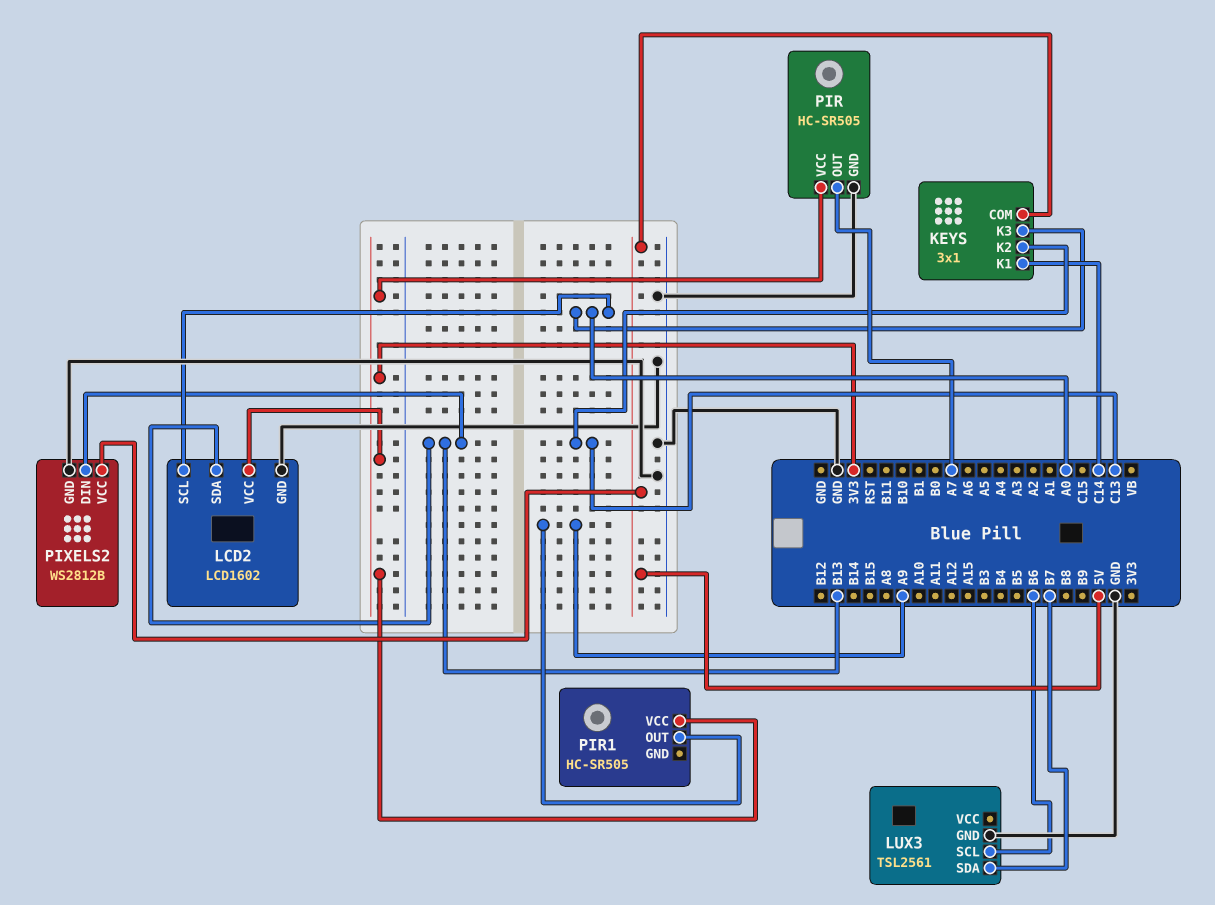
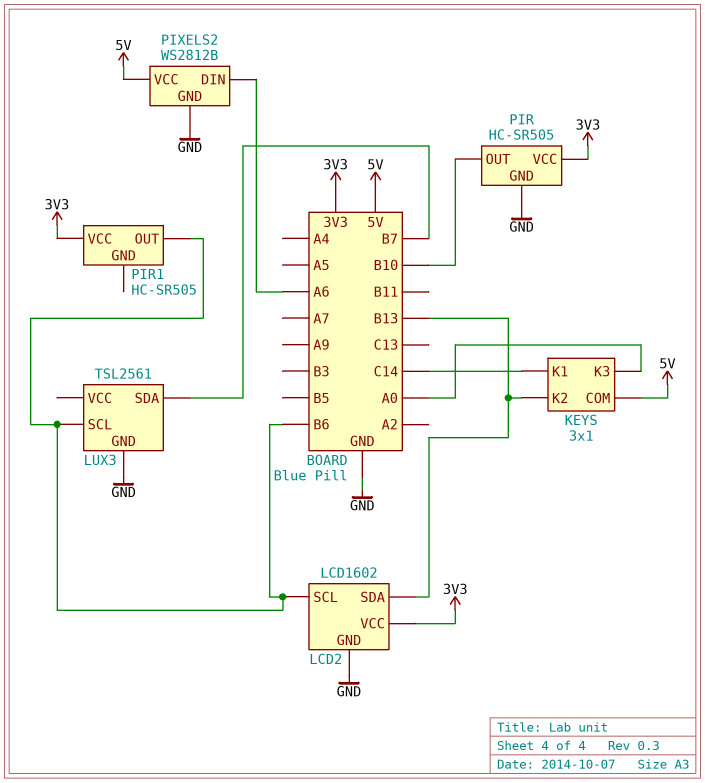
KEYS pin K2: C13 -> B13
LCD2 pin SCL: A0 -> B6
PIR pin OUT: A7 -> B10
PIR1 pin OUT: A9 -> B6
PIXELS2 pin DIN: B13 -> A6

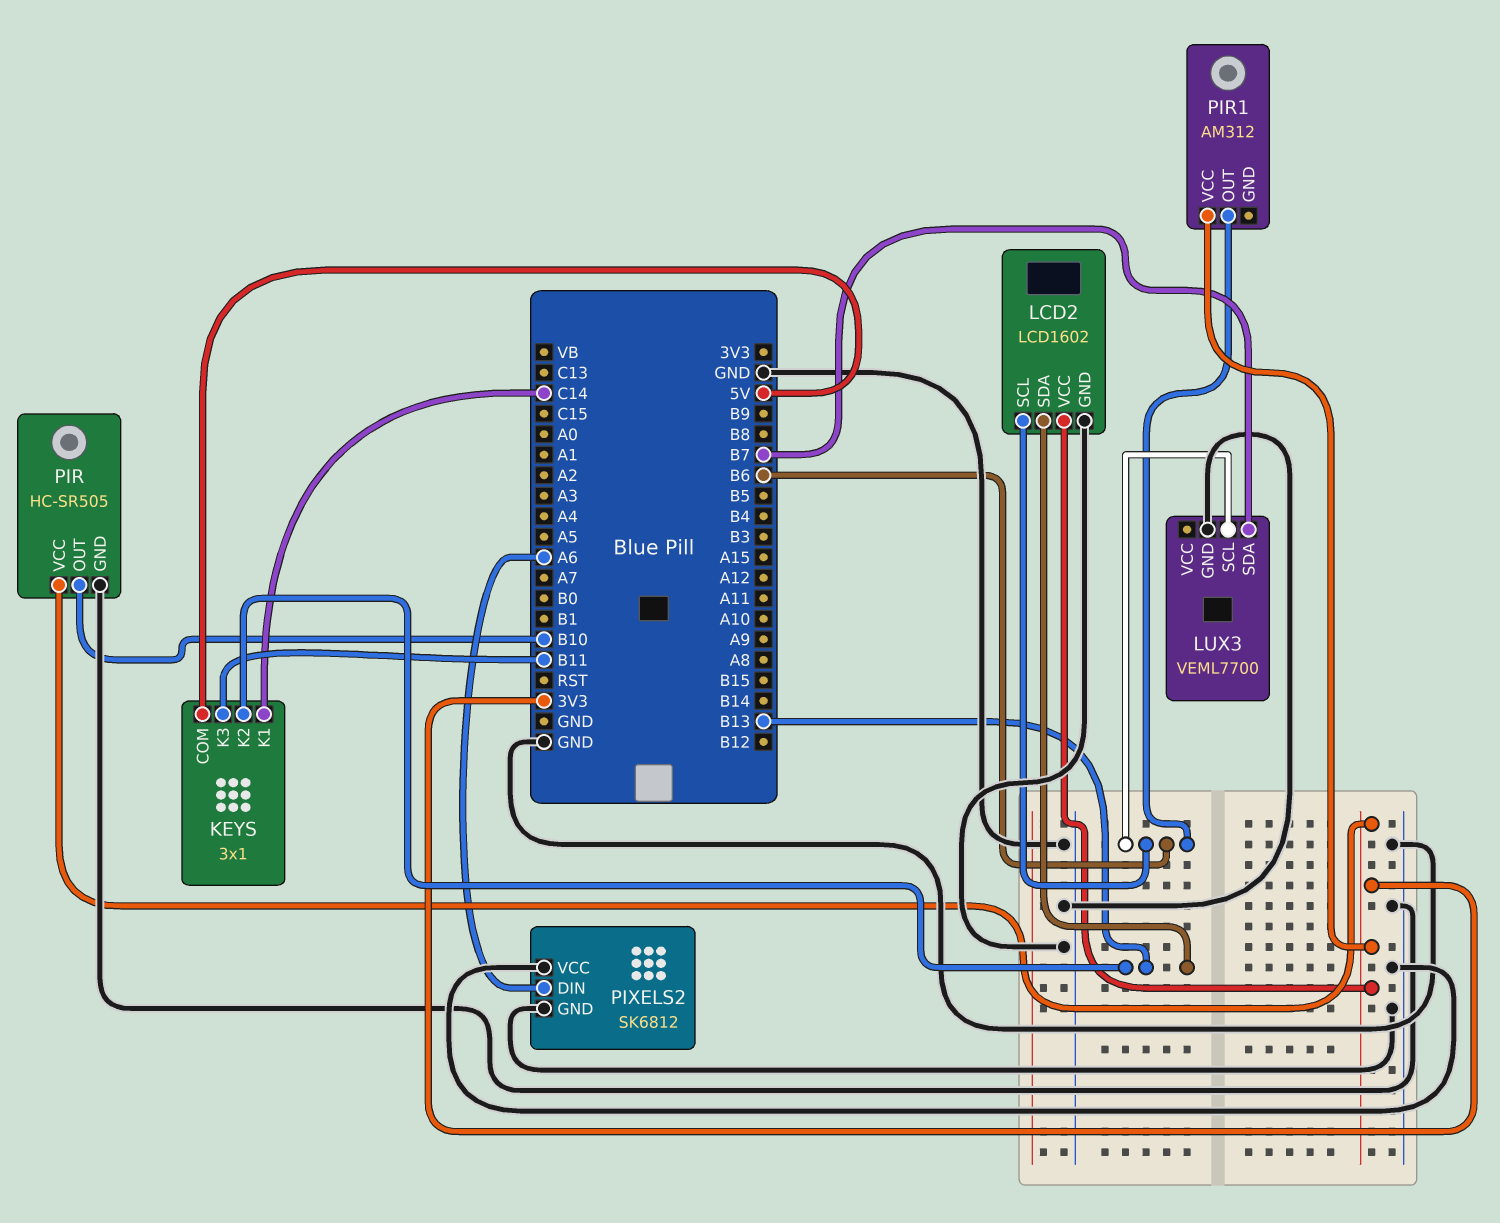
KEYS pin K3: A0 -> B11
LUX3: TSL2561 -> VEML7700
PIR1: HC-SR505 -> AM312
PIXELS2: WS2812B -> SK6812
PIXELS2 pin VCC: 5V -> GND

